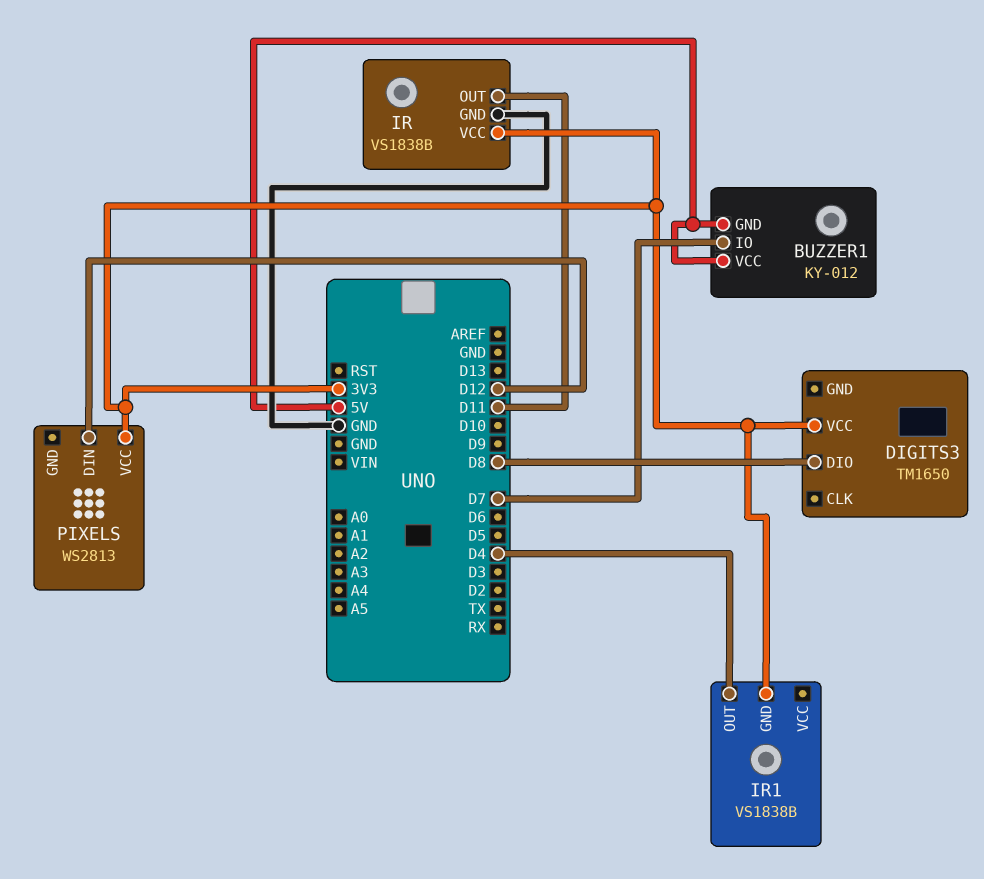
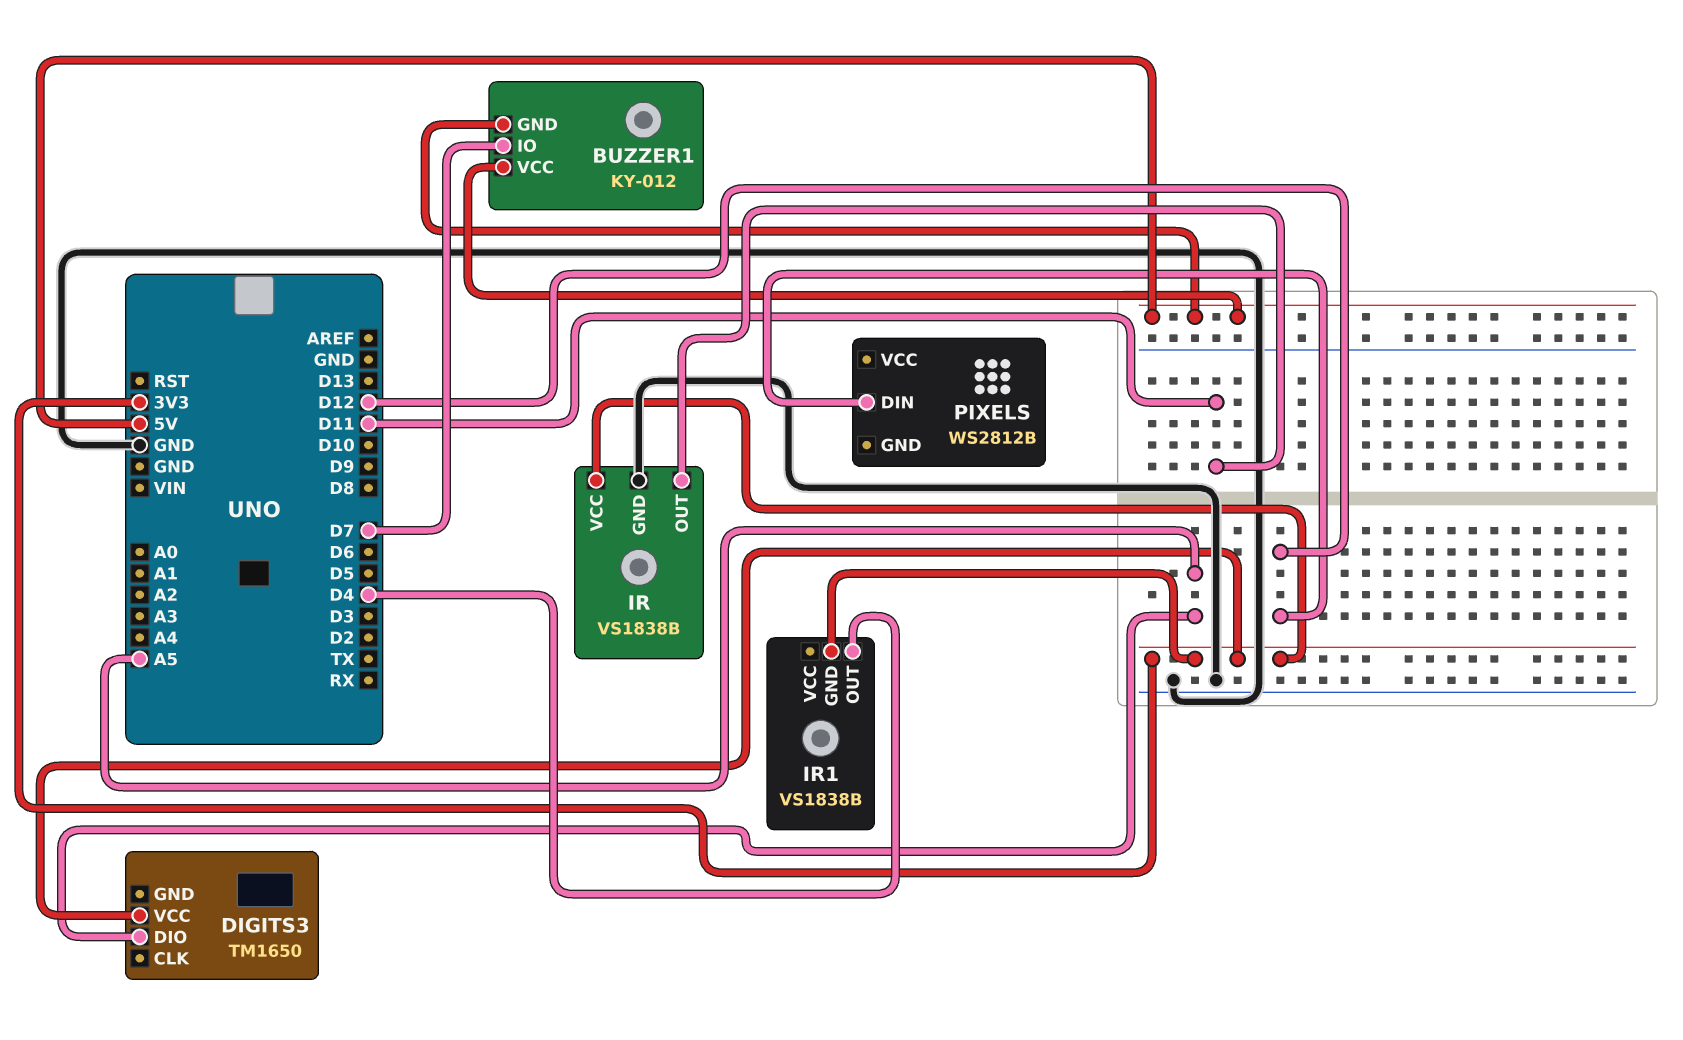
DIGITS3 pin DIO: D8 -> A5
PIXELS: WS2813 -> WS2812B
PIXELS pin VCC: 3V3 -> none

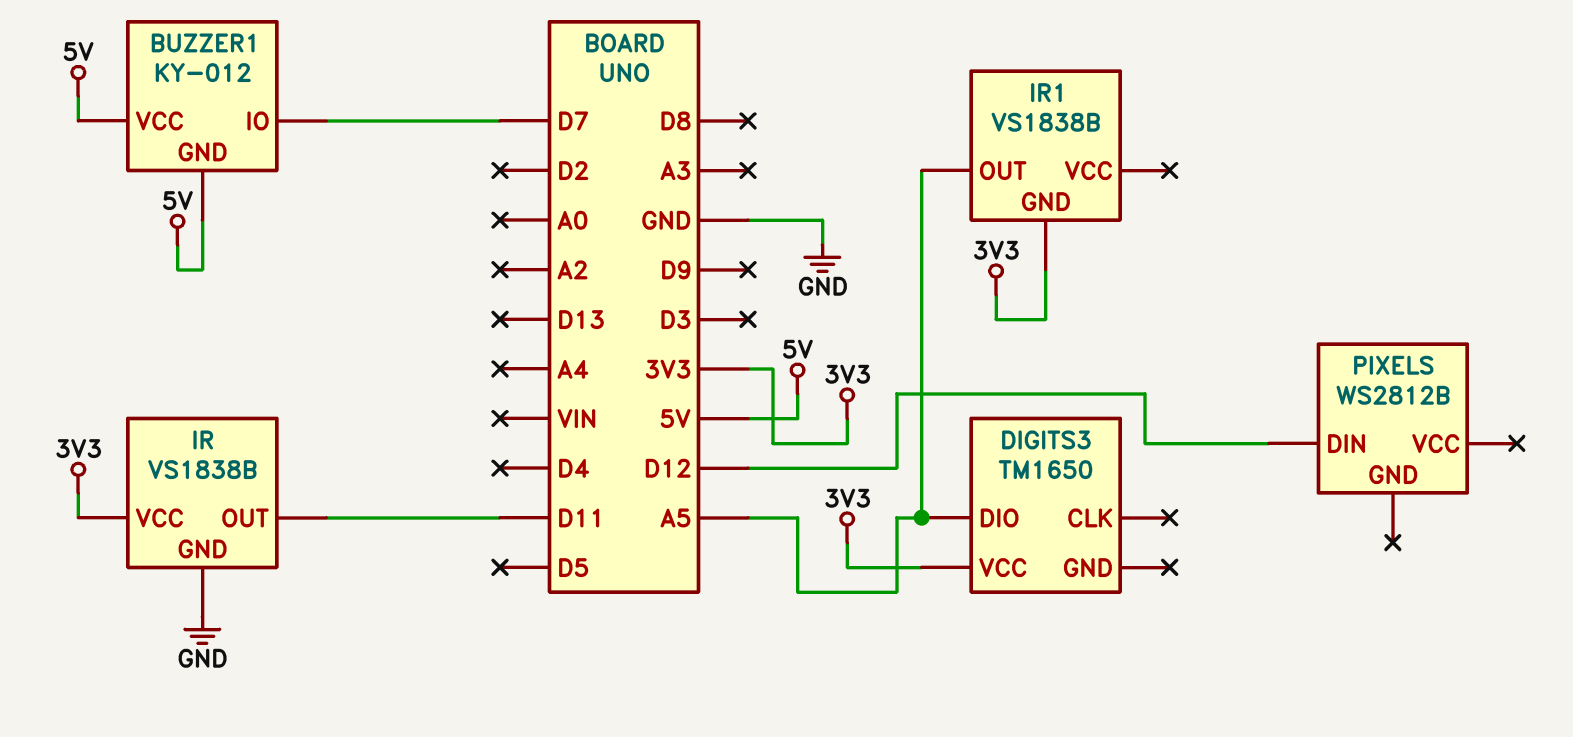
IR1 pin OUT: D4 -> A5

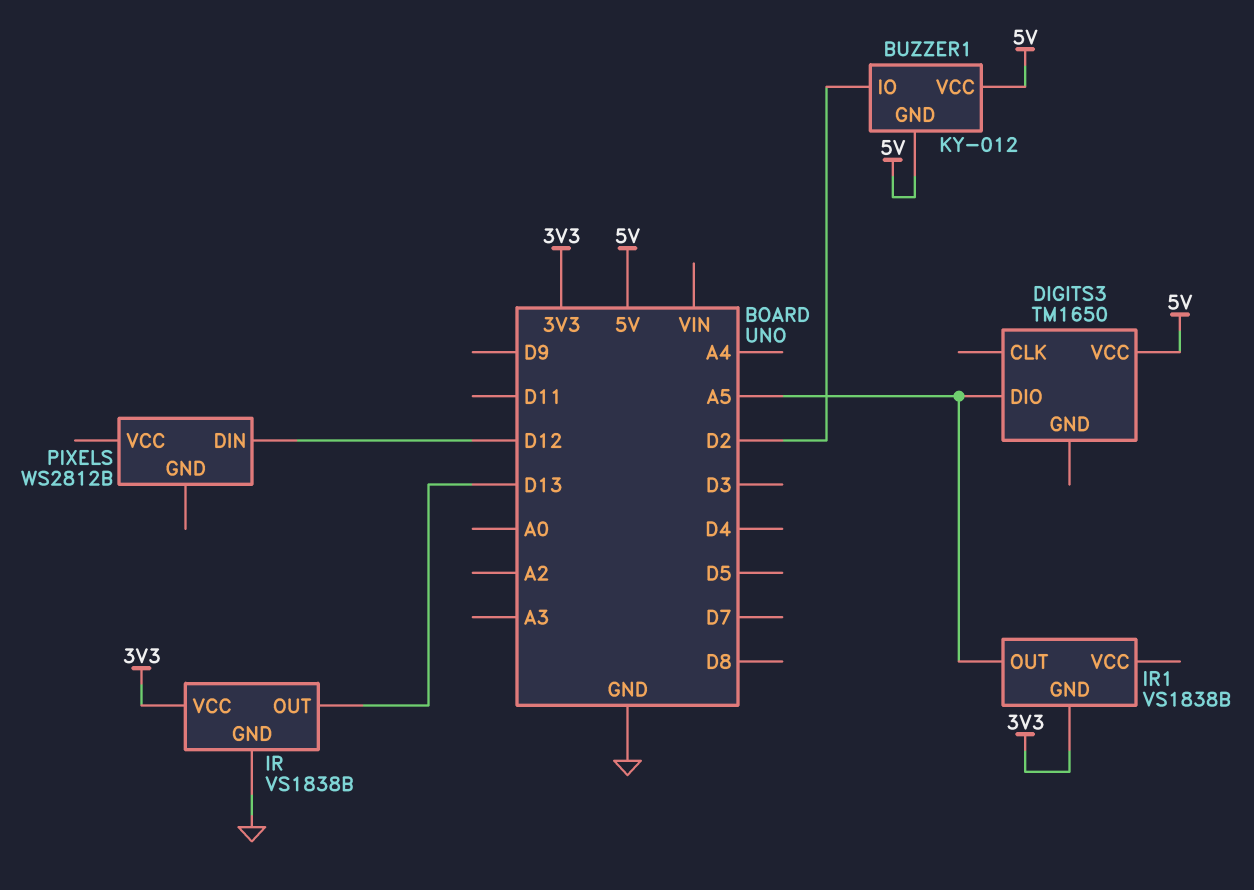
BUZZER1 pin IO: D7 -> D2
DIGITS3 pin VCC: 3V3 -> 5V
IR pin OUT: D11 -> D13

